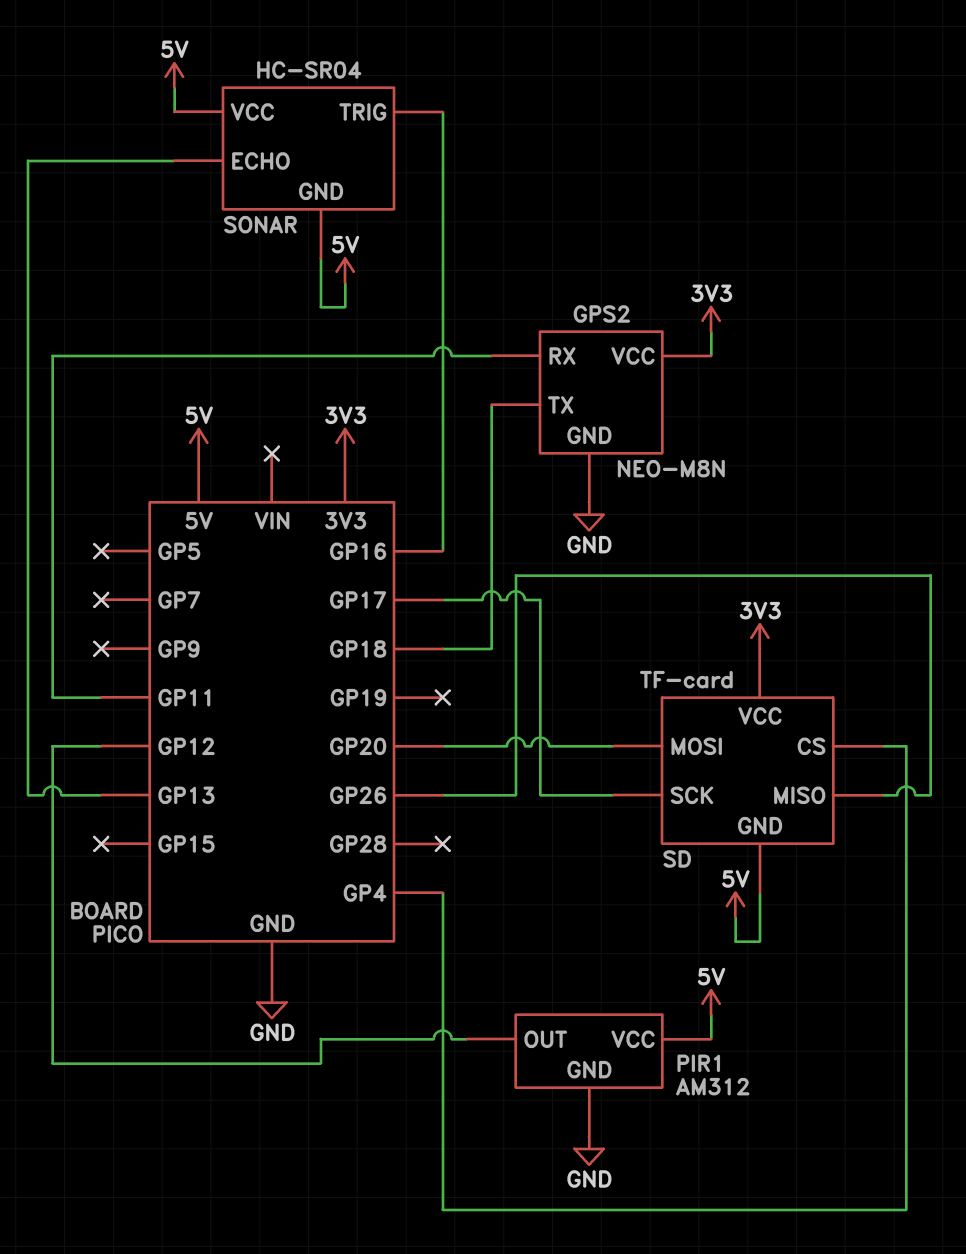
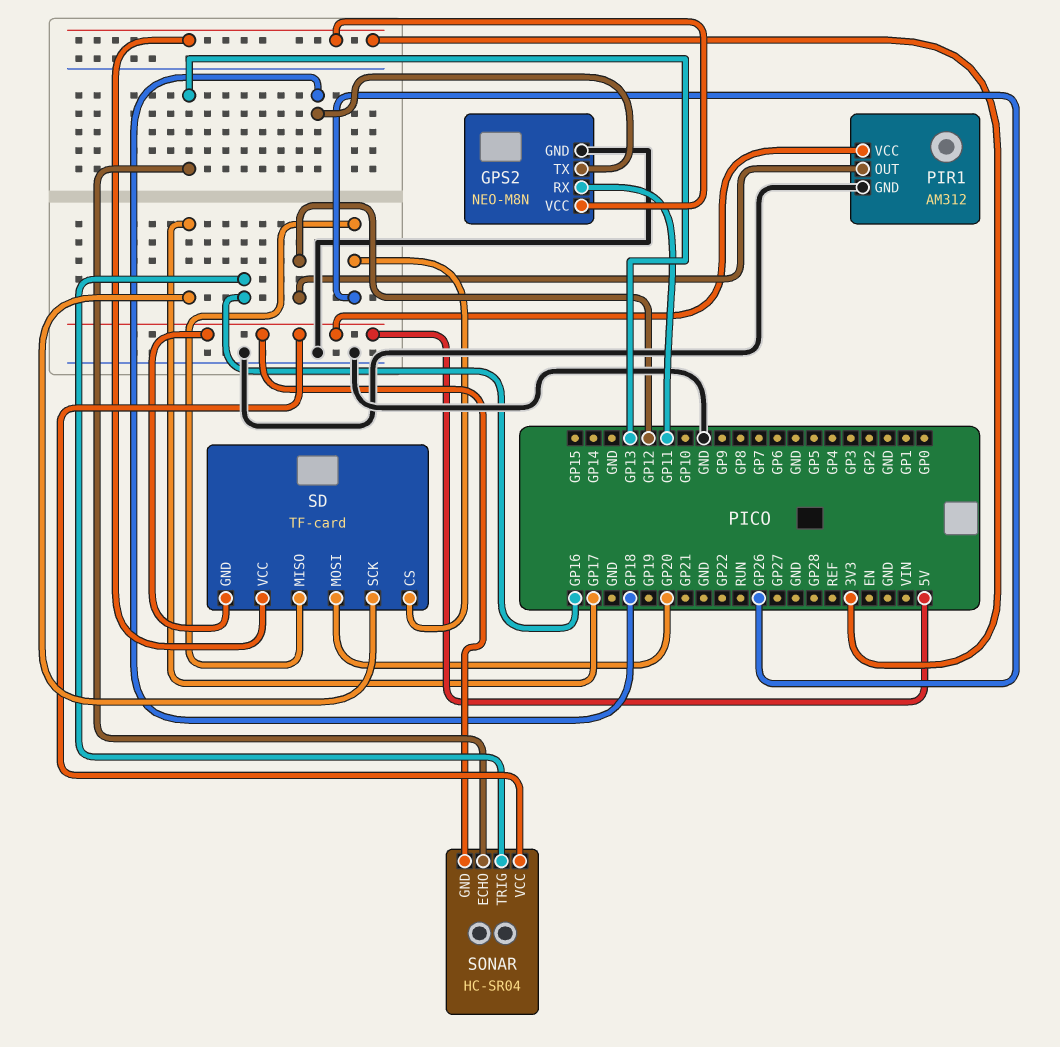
SD pin CS: GP4 -> GP26

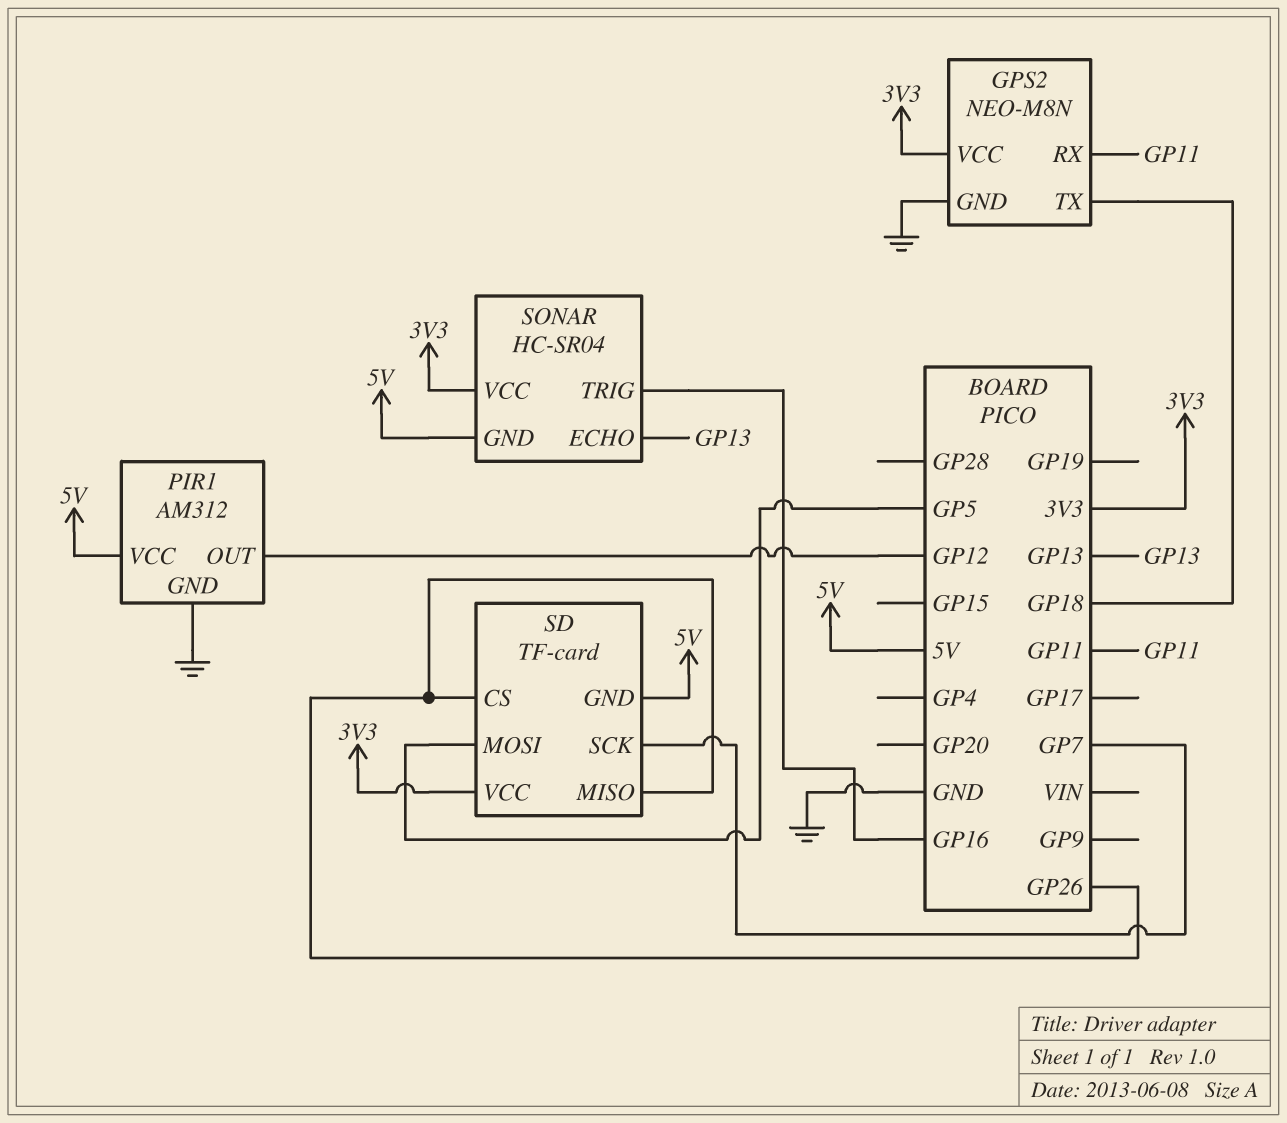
SD pin MOSI: GP20 -> GP5
SD pin SCK: GP17 -> GP7
SONAR pin VCC: 5V -> 3V3

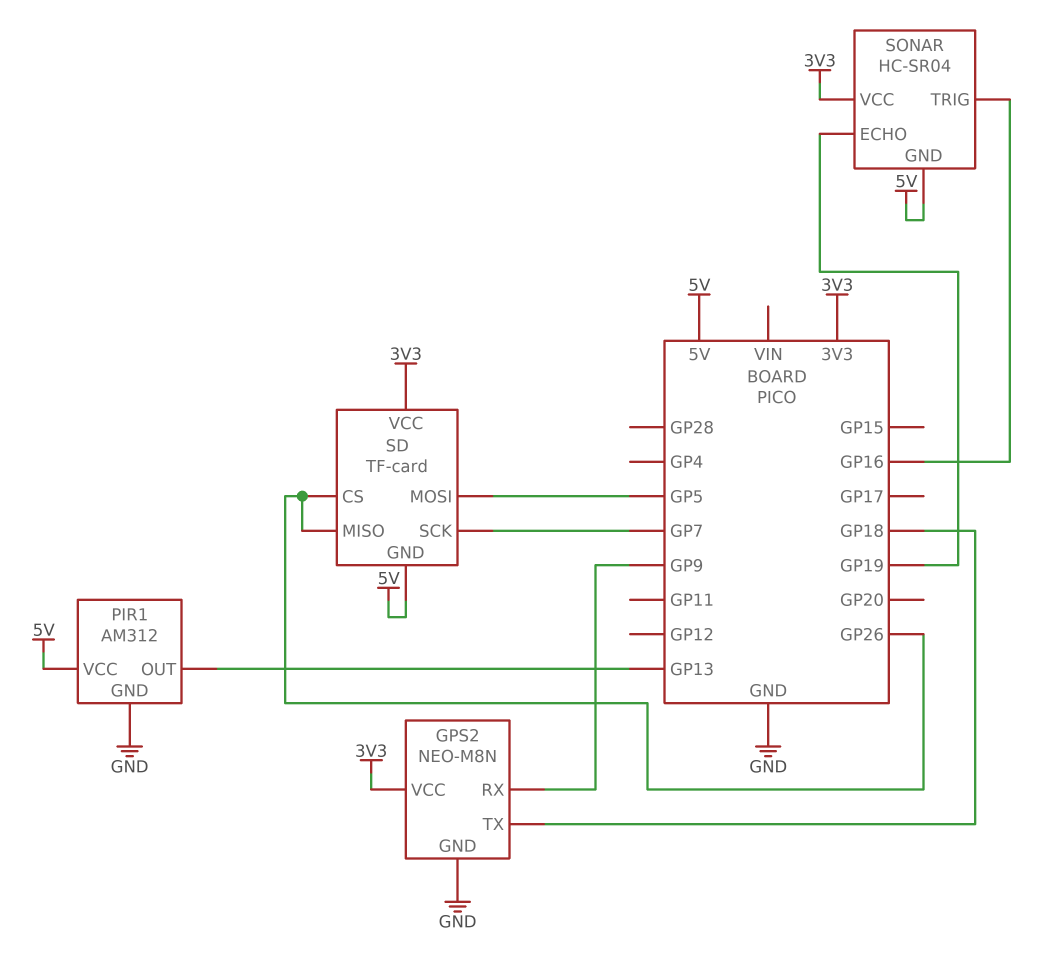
GPS2 pin RX: GP11 -> GP9
PIR1 pin OUT: GP12 -> GP13
SONAR pin ECHO: GP13 -> GP19

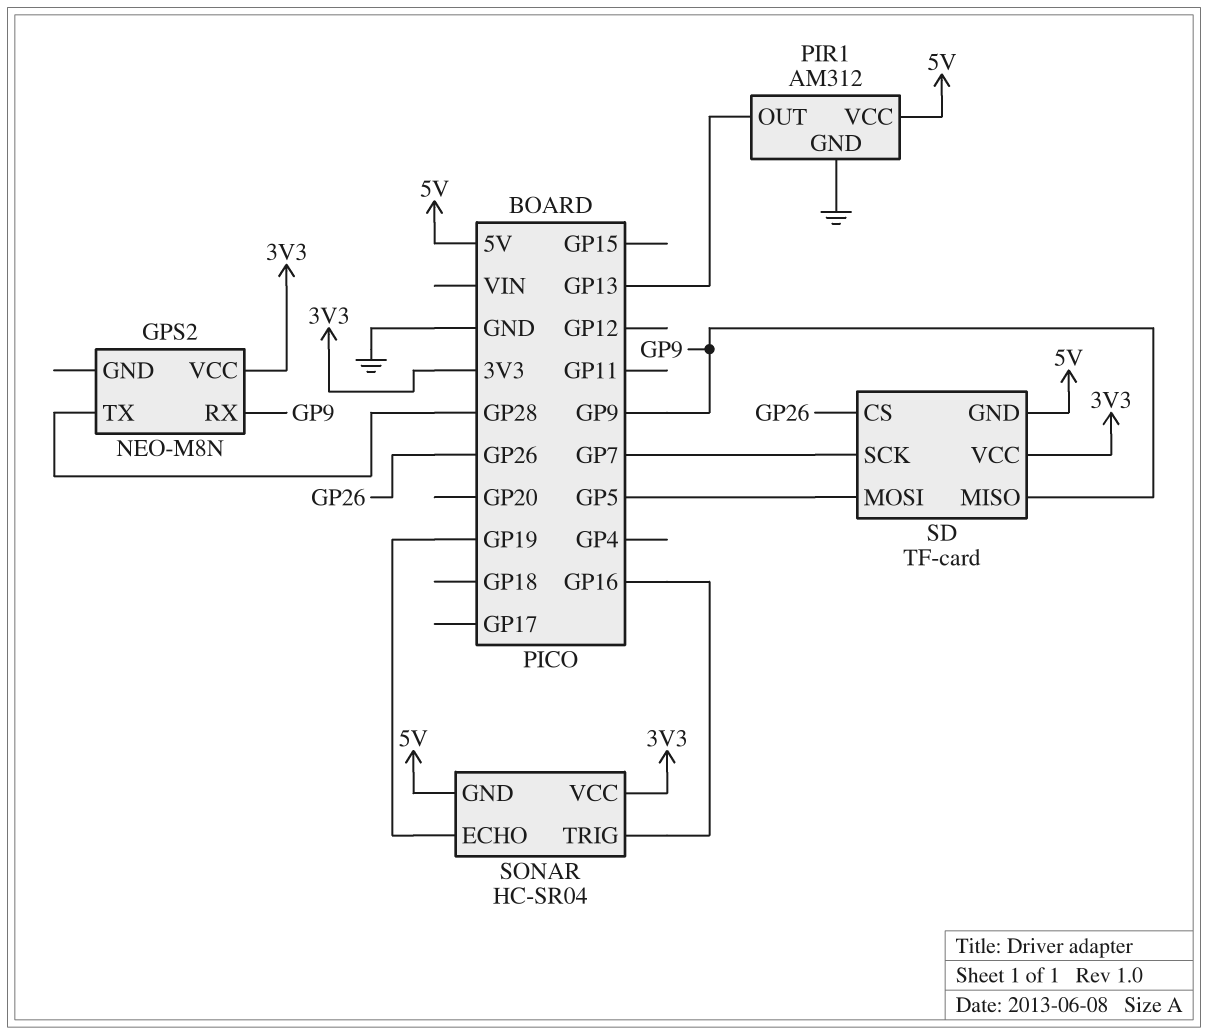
GPS2 pin GND: GND -> none
GPS2 pin TX: GP18 -> GP28
SD pin MISO: GP26 -> GP9

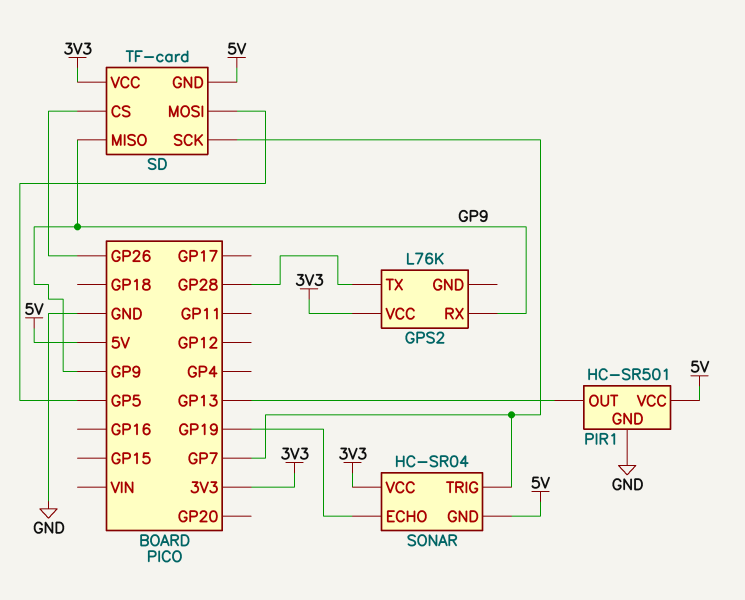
GPS2: NEO-M8N -> L76K
PIR1: AM312 -> HC-SR501
SONAR pin TRIG: GP16 -> GP7

